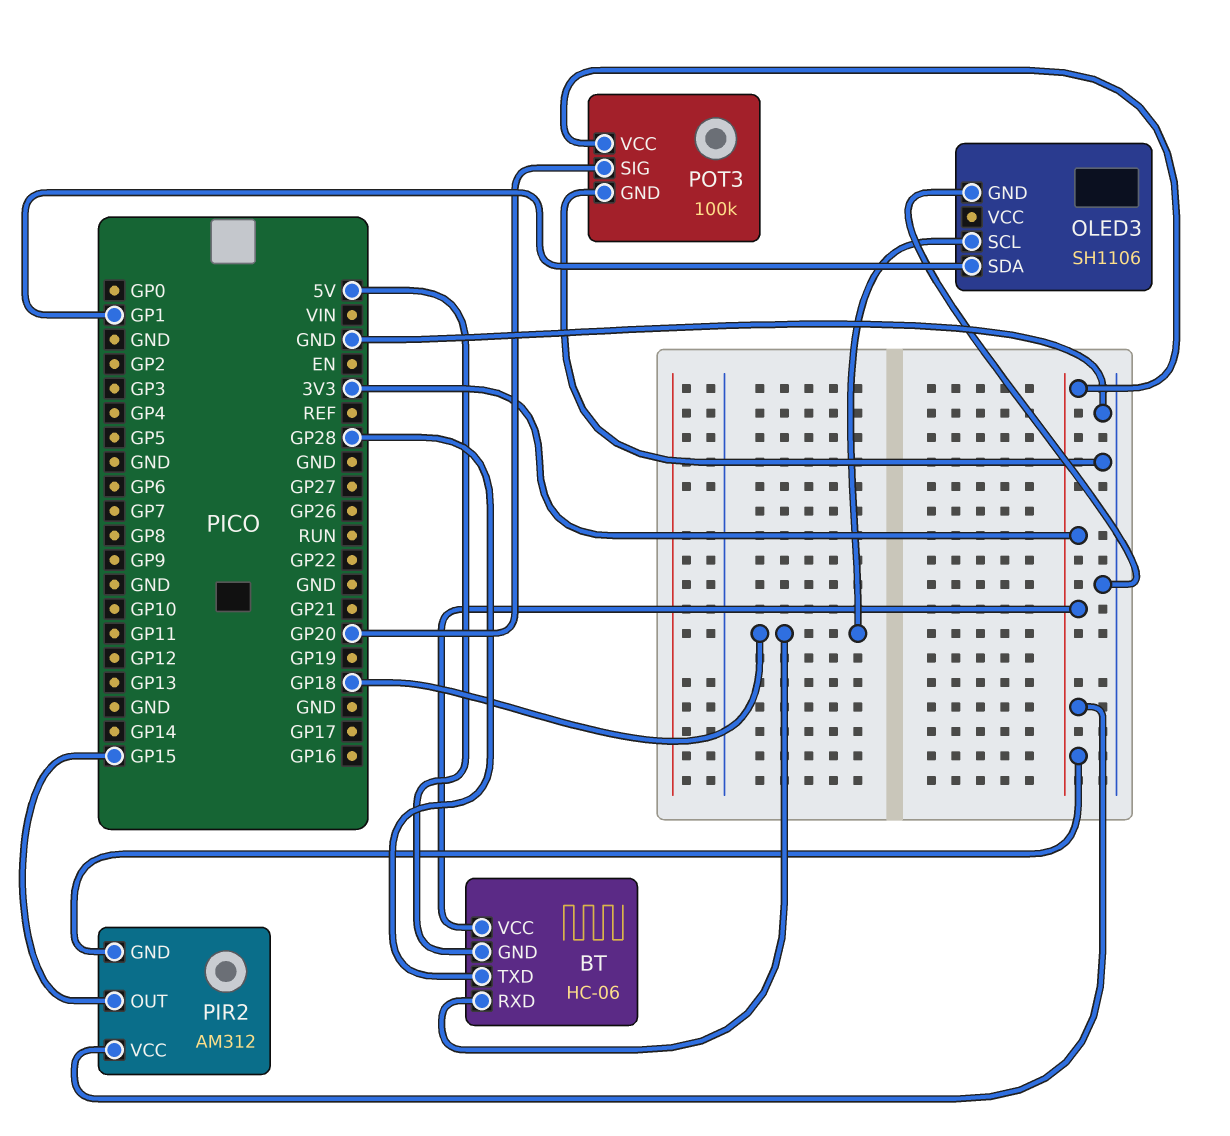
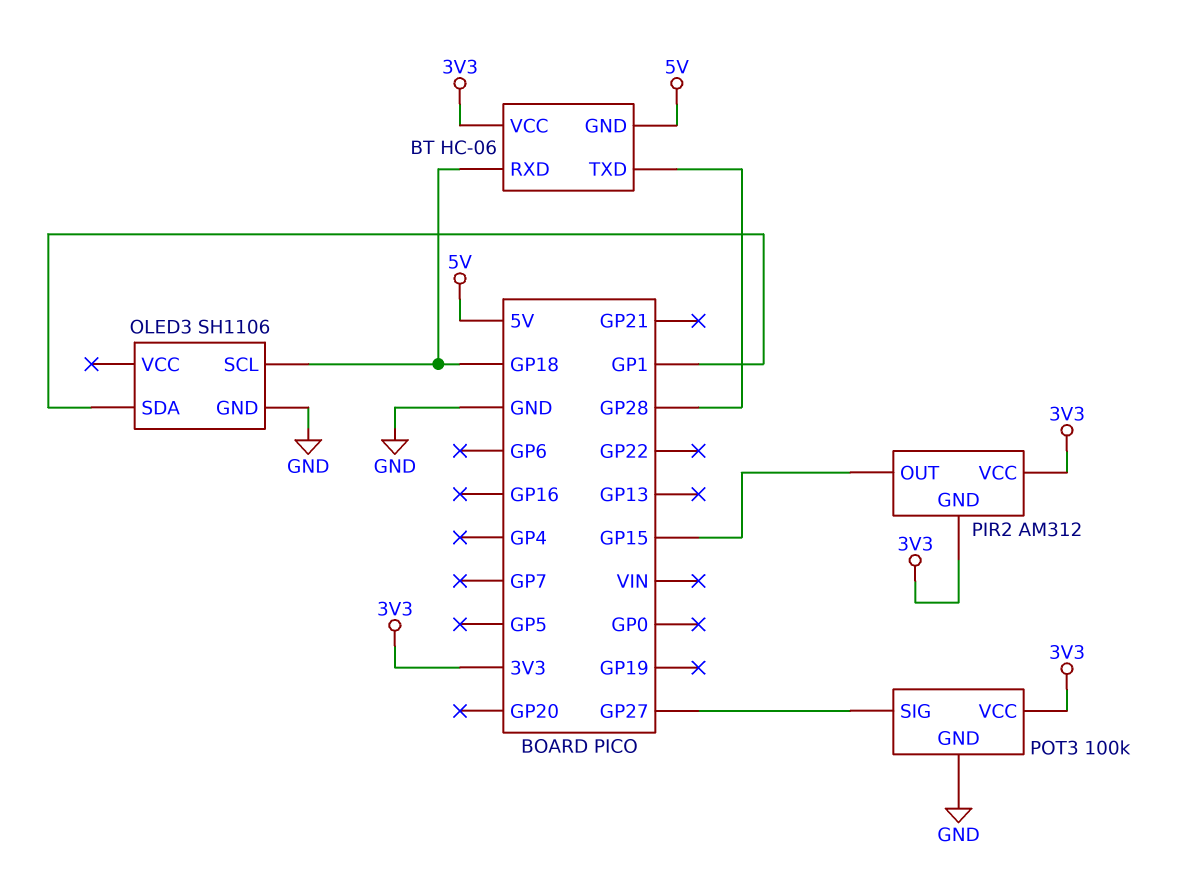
POT3 pin SIG: GP20 -> GP27

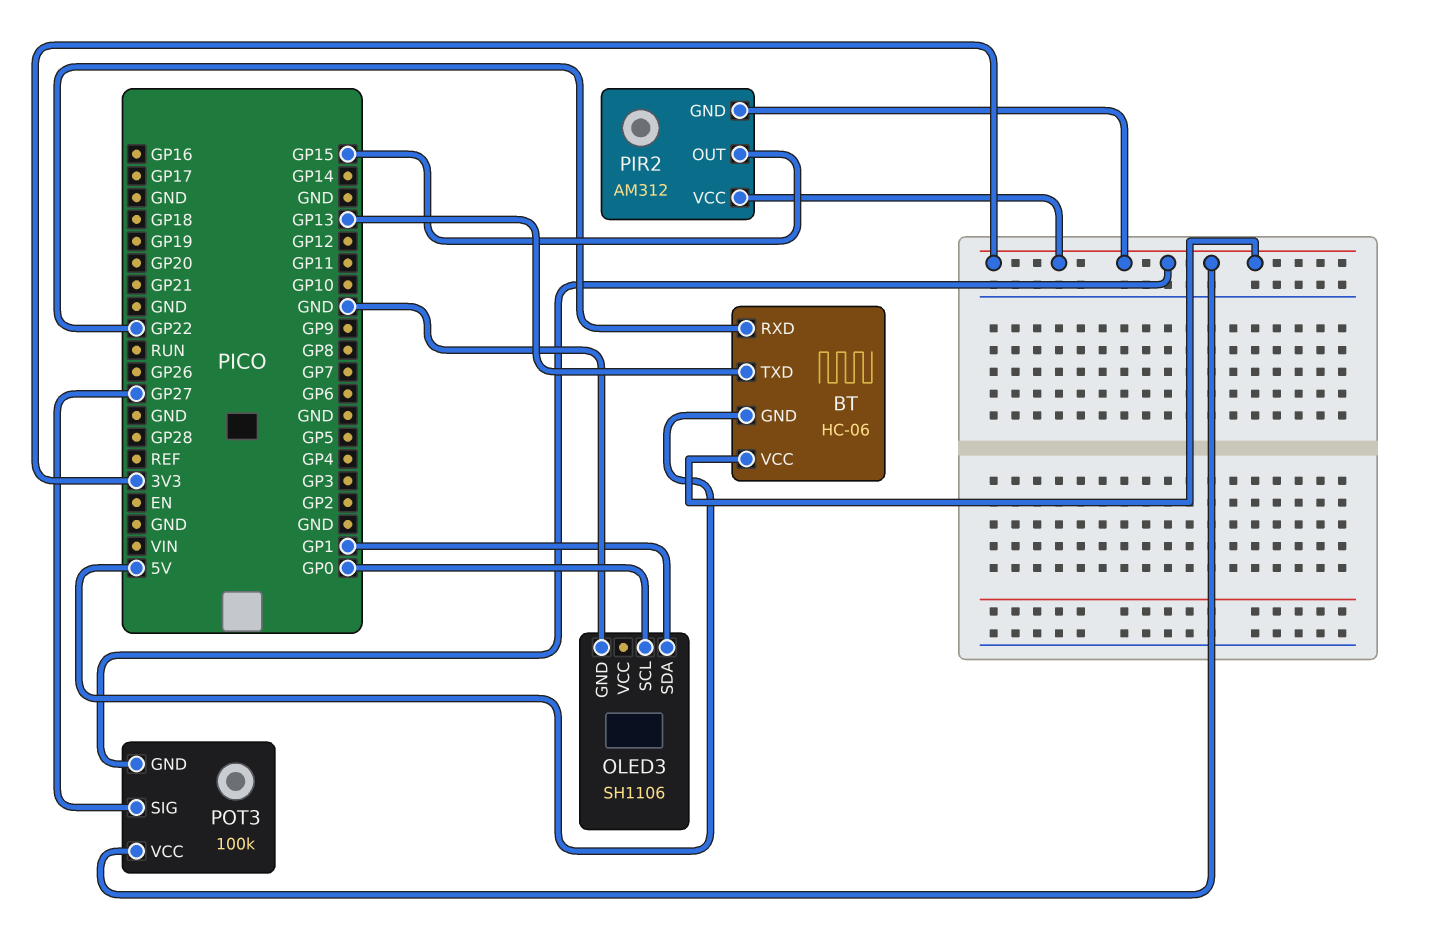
BT pin RXD: GP18 -> GP22
BT pin TXD: GP28 -> GP13
OLED3 pin SCL: GP18 -> GP0
POT3 pin GND: GND -> 3V3

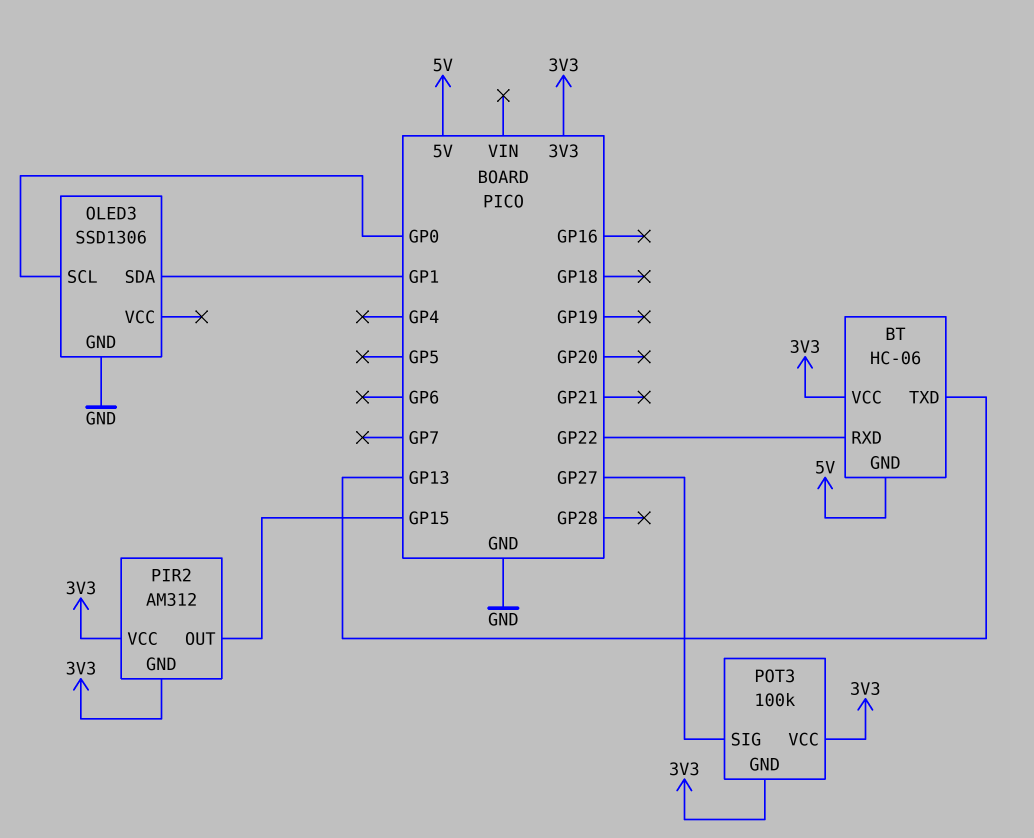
OLED3: SH1106 -> SSD1306

